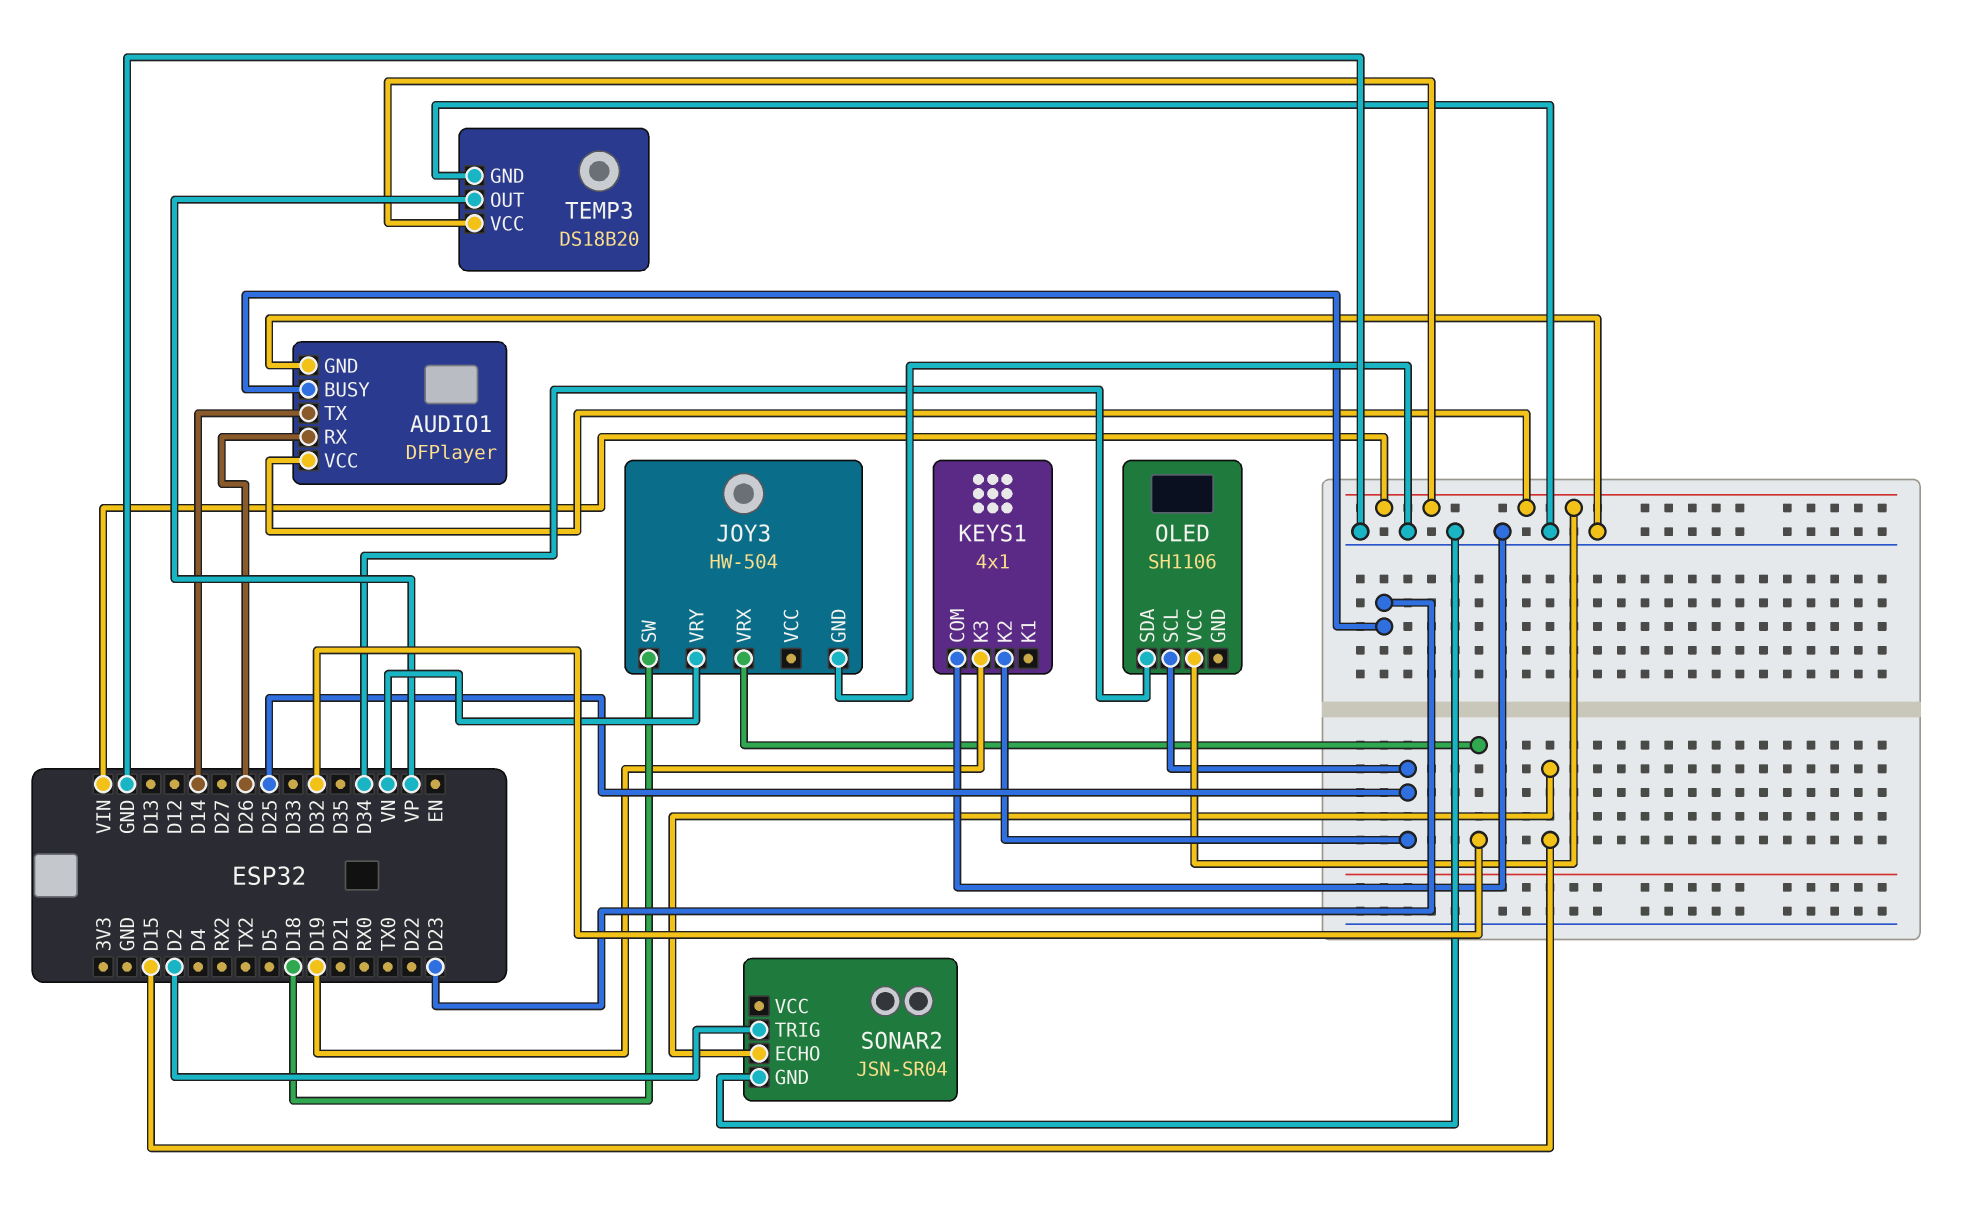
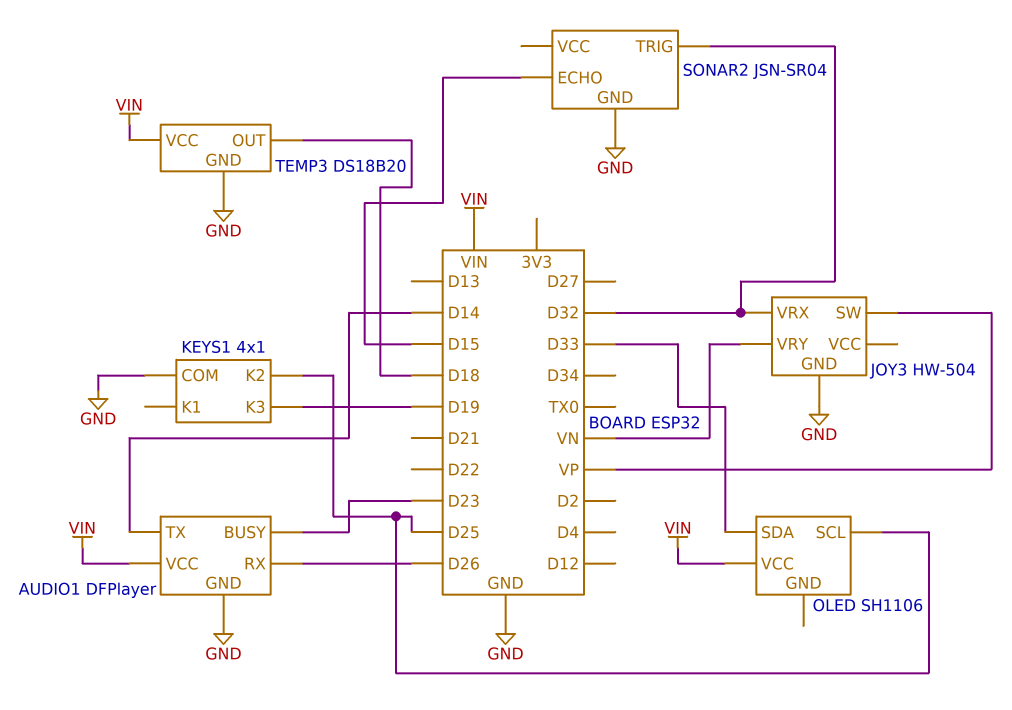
JOY3 pin SW: D18 -> VP
OLED pin SDA: D34 -> D33
SONAR2 pin TRIG: D2 -> D32
TEMP3 pin OUT: VP -> D18

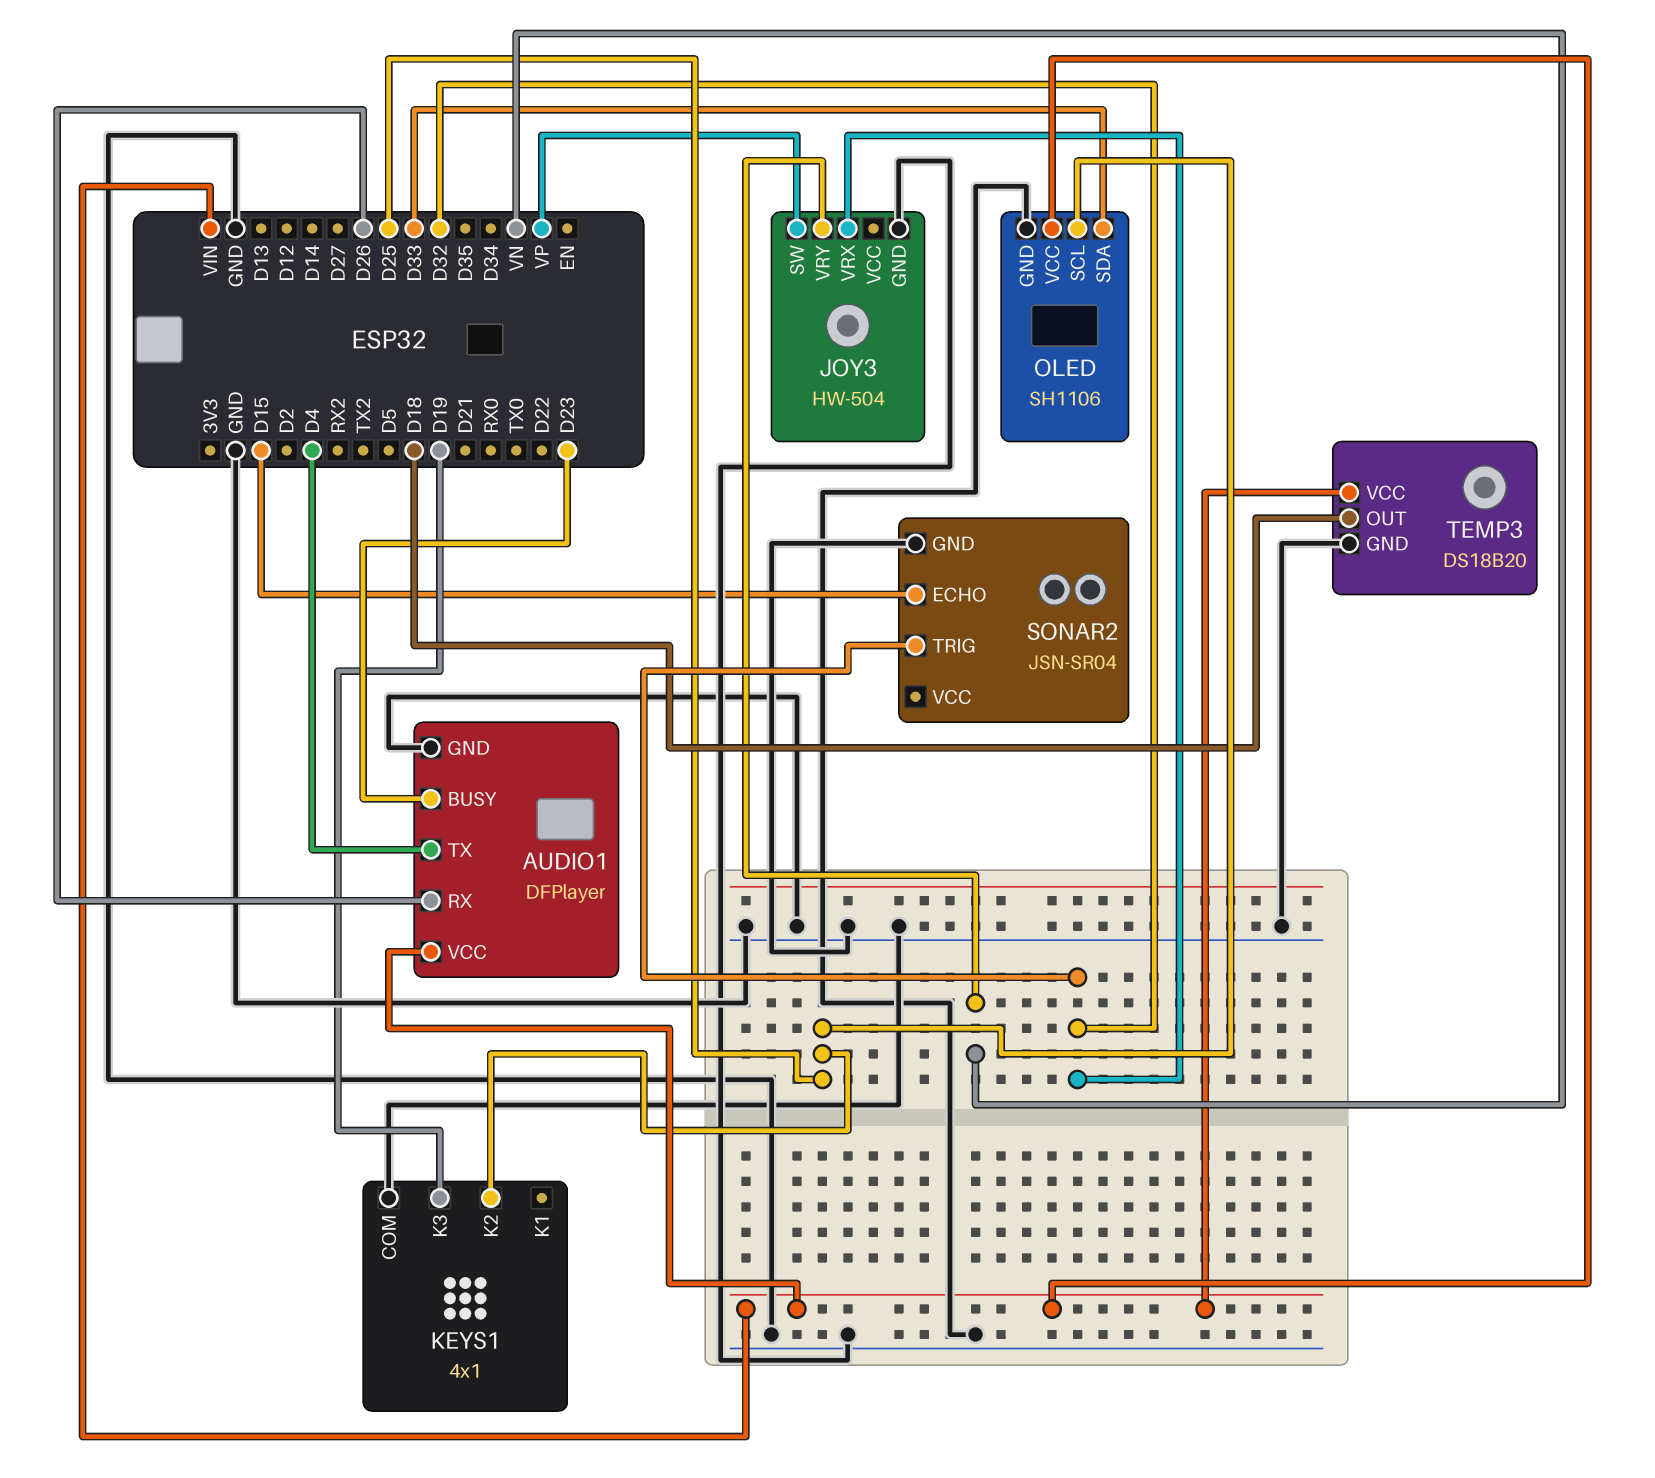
AUDIO1 pin TX: D14 -> D4
OLED pin GND: none -> GND

